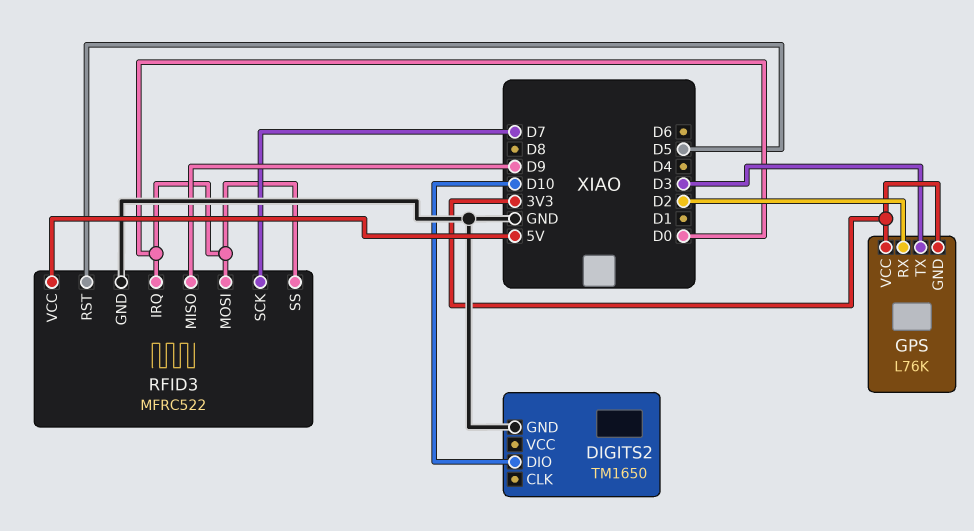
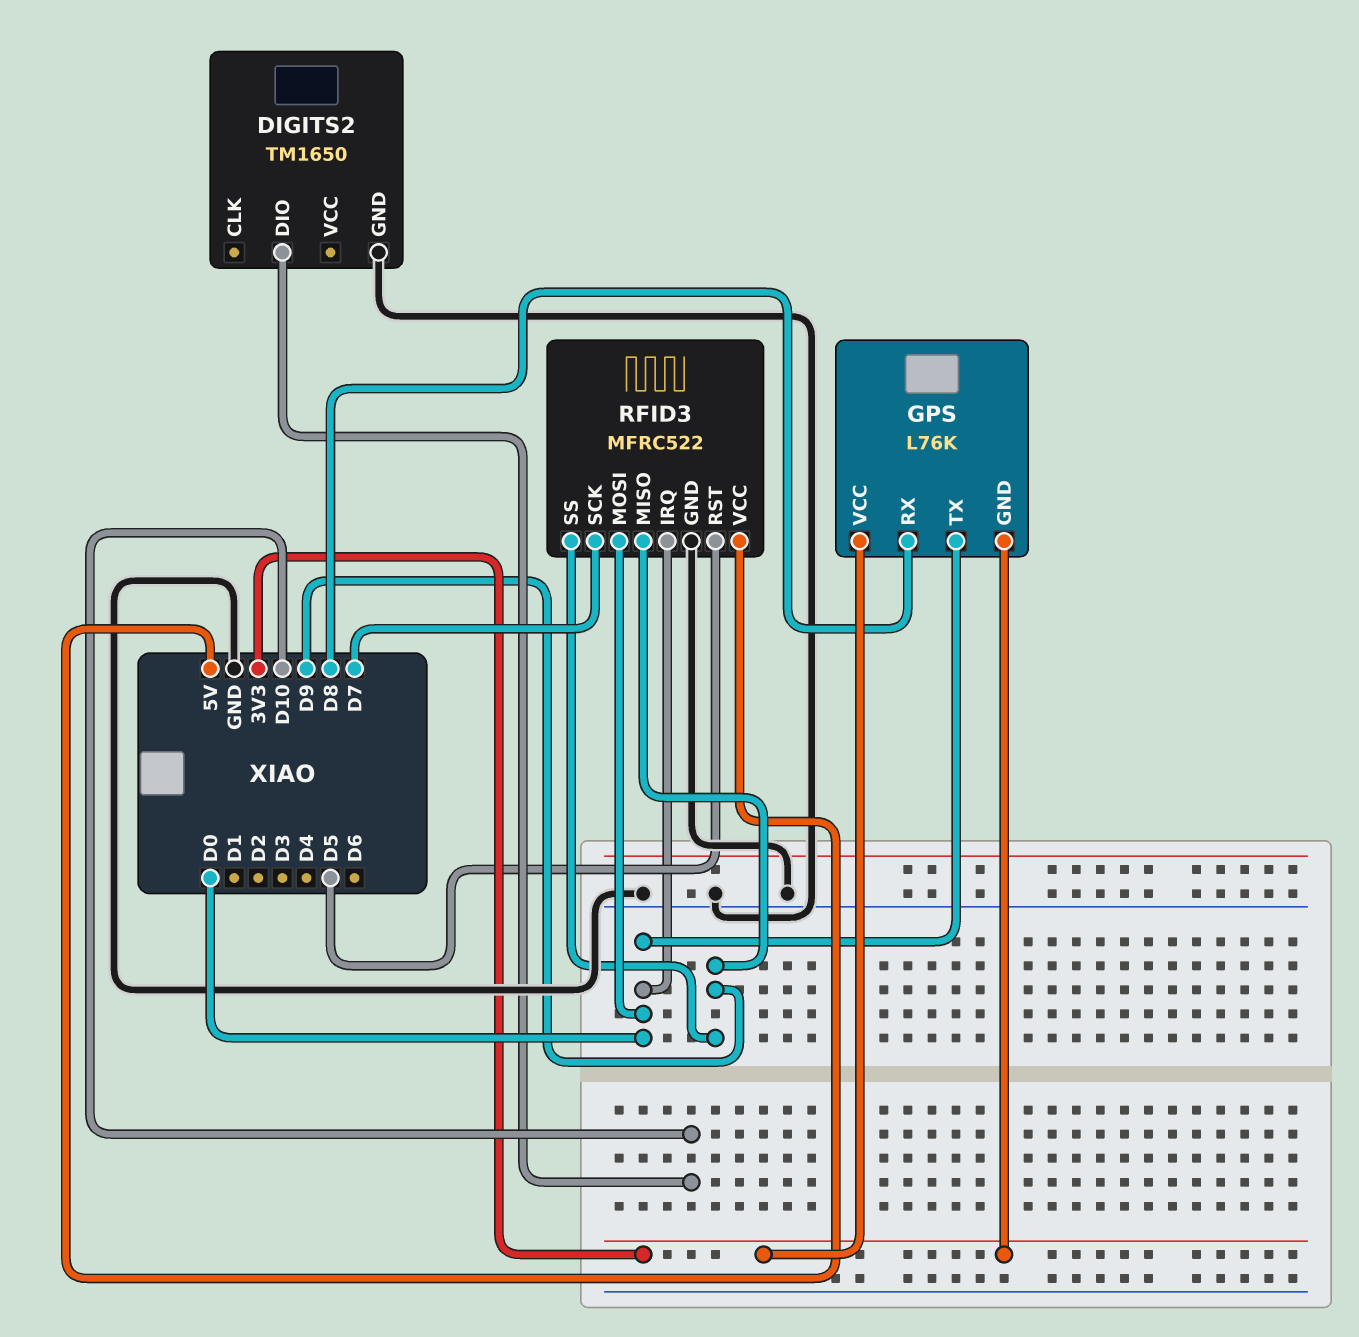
GPS pin RX: D2 -> D8
GPS pin TX: D3 -> D0
RFID3 pin SS: D0 -> D9

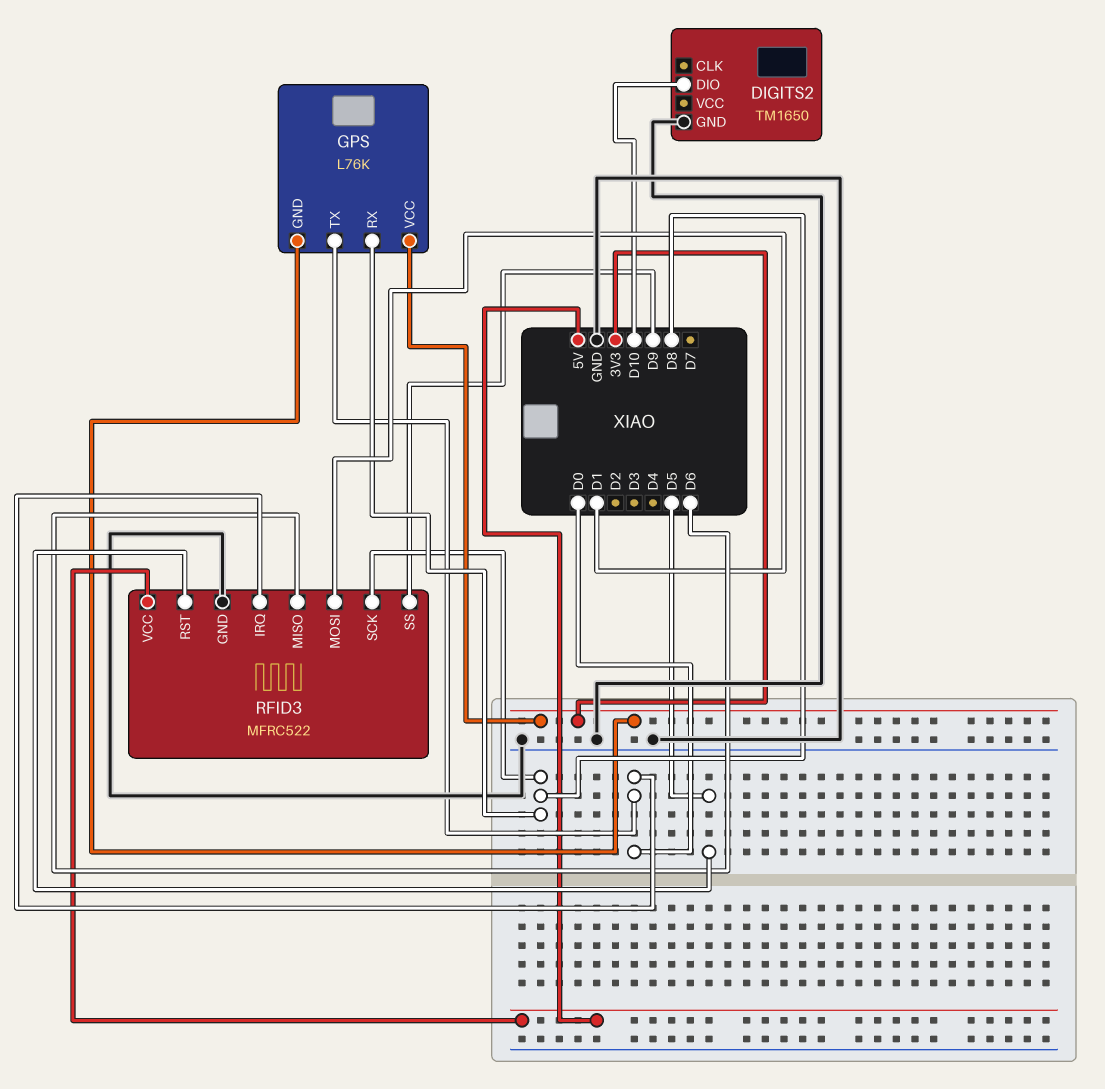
RFID3 pin MISO: D9 -> D6
RFID3 pin MOSI: D0 -> D1
RFID3 pin SCK: D7 -> D8

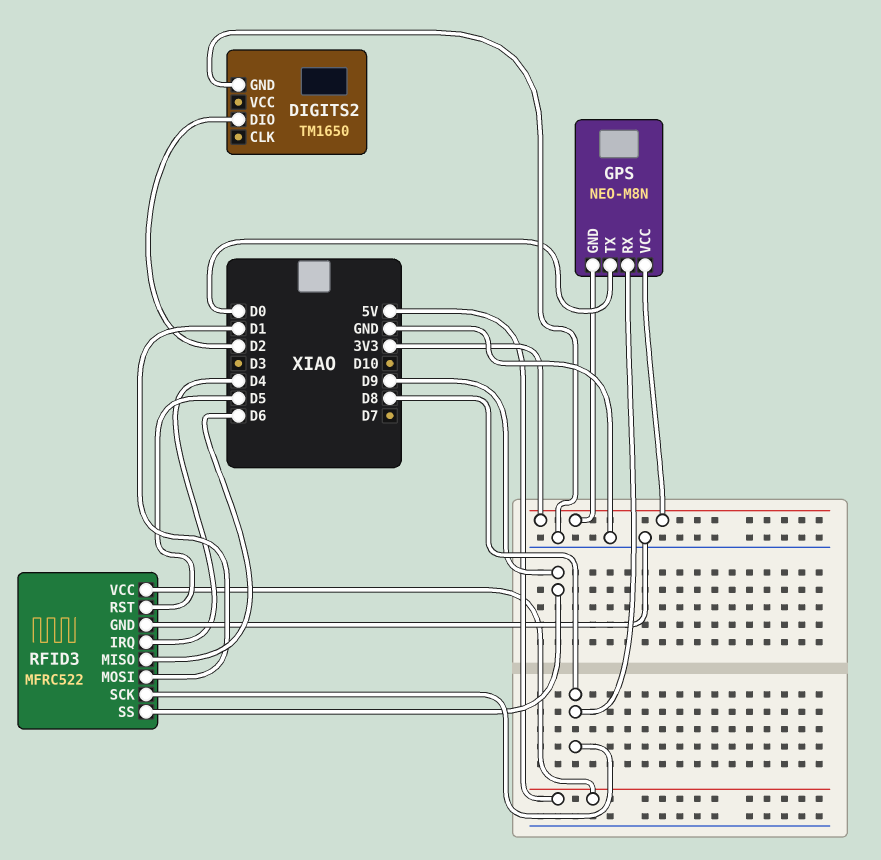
DIGITS2 pin DIO: D10 -> D2
GPS: L76K -> NEO-M8N
RFID3 pin IRQ: D0 -> D4

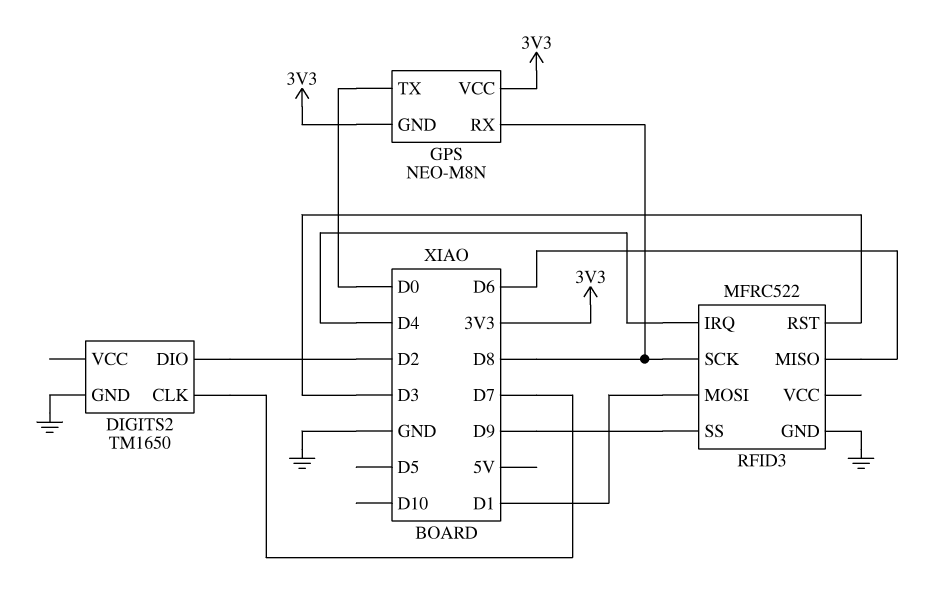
DIGITS2 pin CLK: none -> D7
RFID3 pin RST: D5 -> D3
RFID3 pin VCC: 5V -> none

